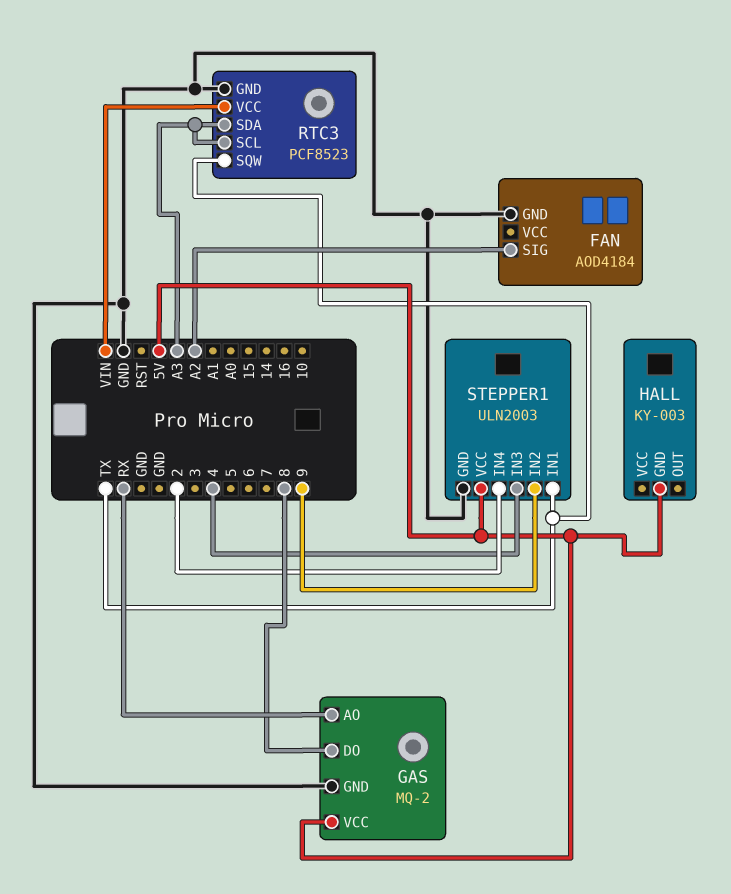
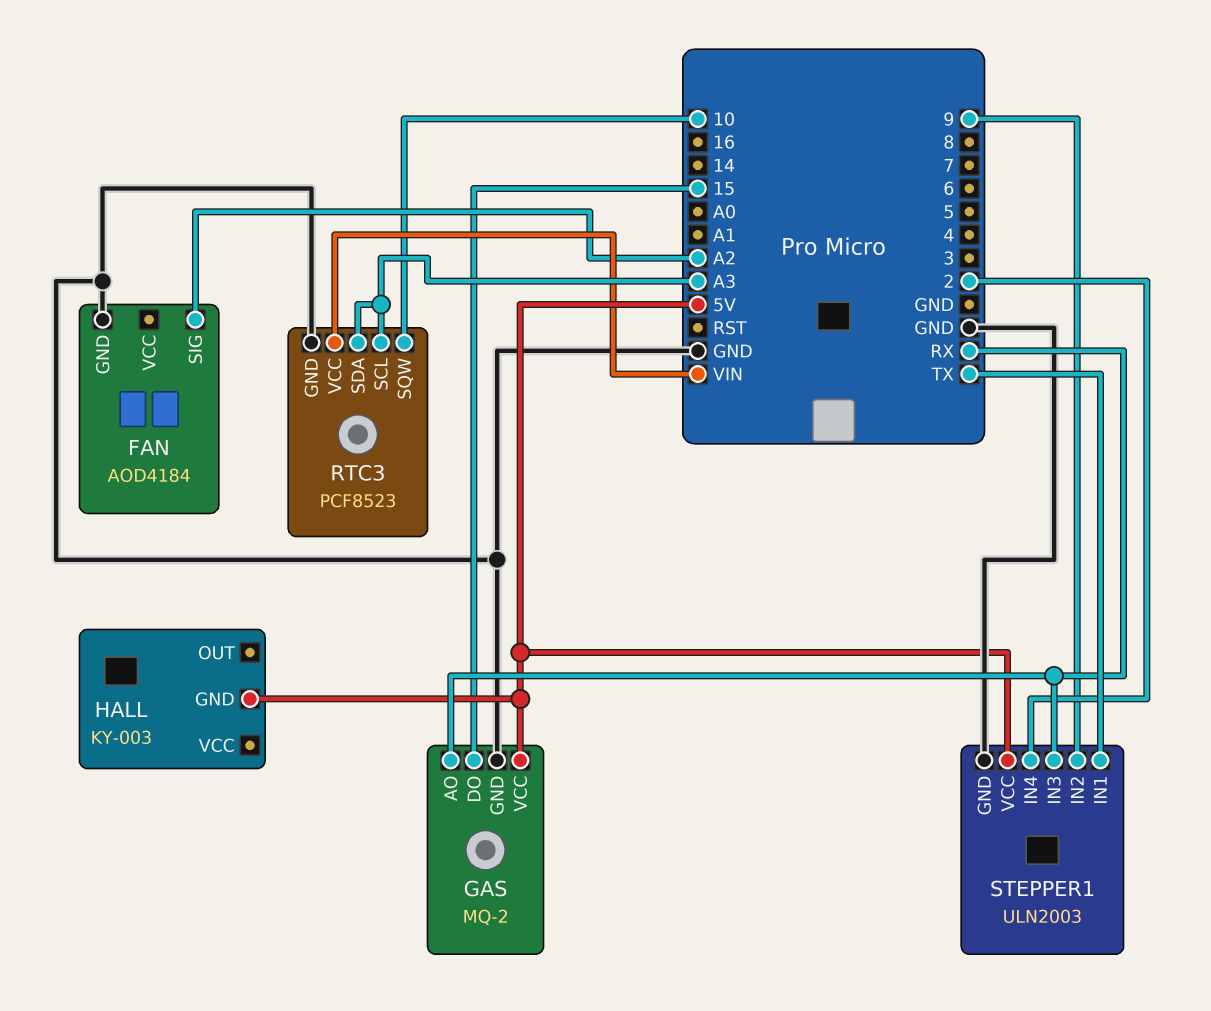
GAS pin DO: 8 -> 15
RTC3 pin SQW: TX -> 10
STEPPER1 pin IN3: 4 -> RX

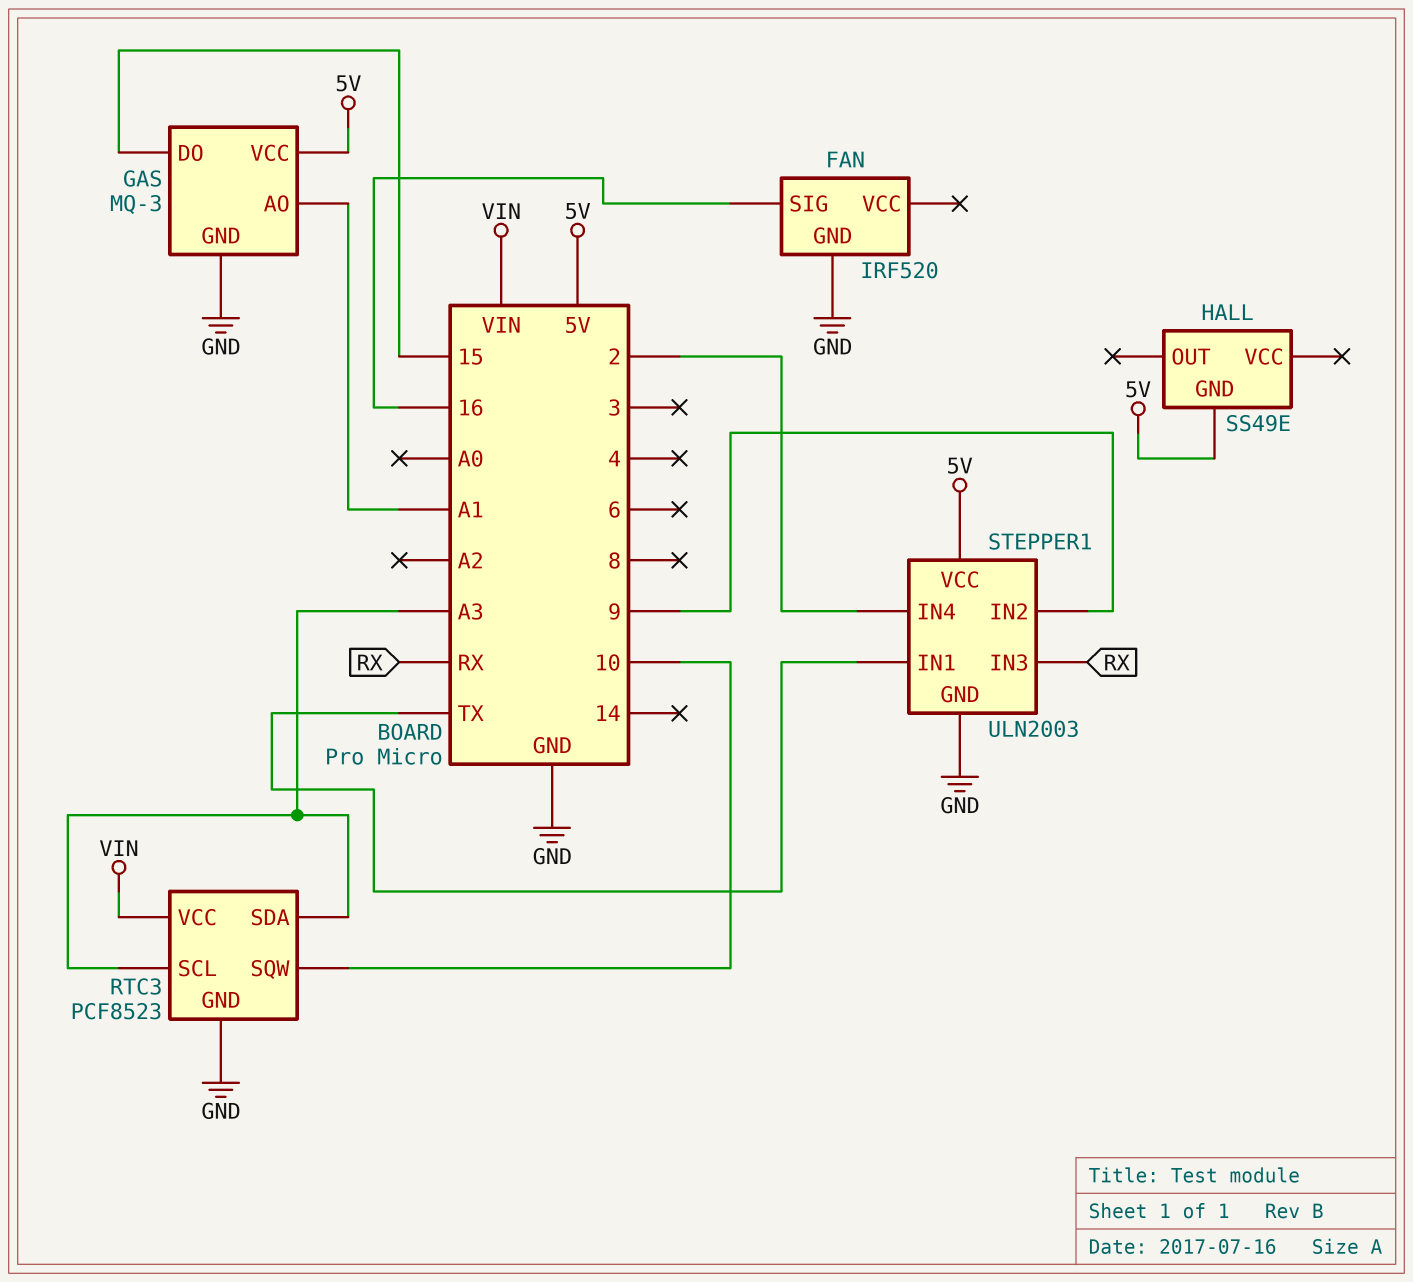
FAN: AOD4184 -> IRF520
FAN pin SIG: A2 -> 16
GAS: MQ-2 -> MQ-3
GAS pin AO: RX -> A1
HALL: KY-003 -> SS49E

